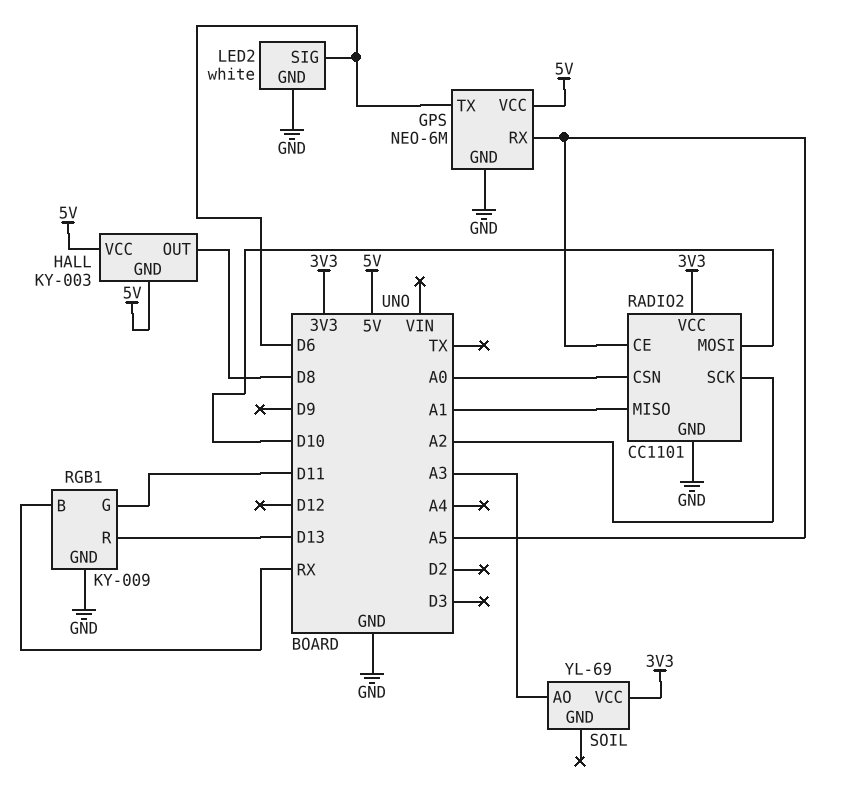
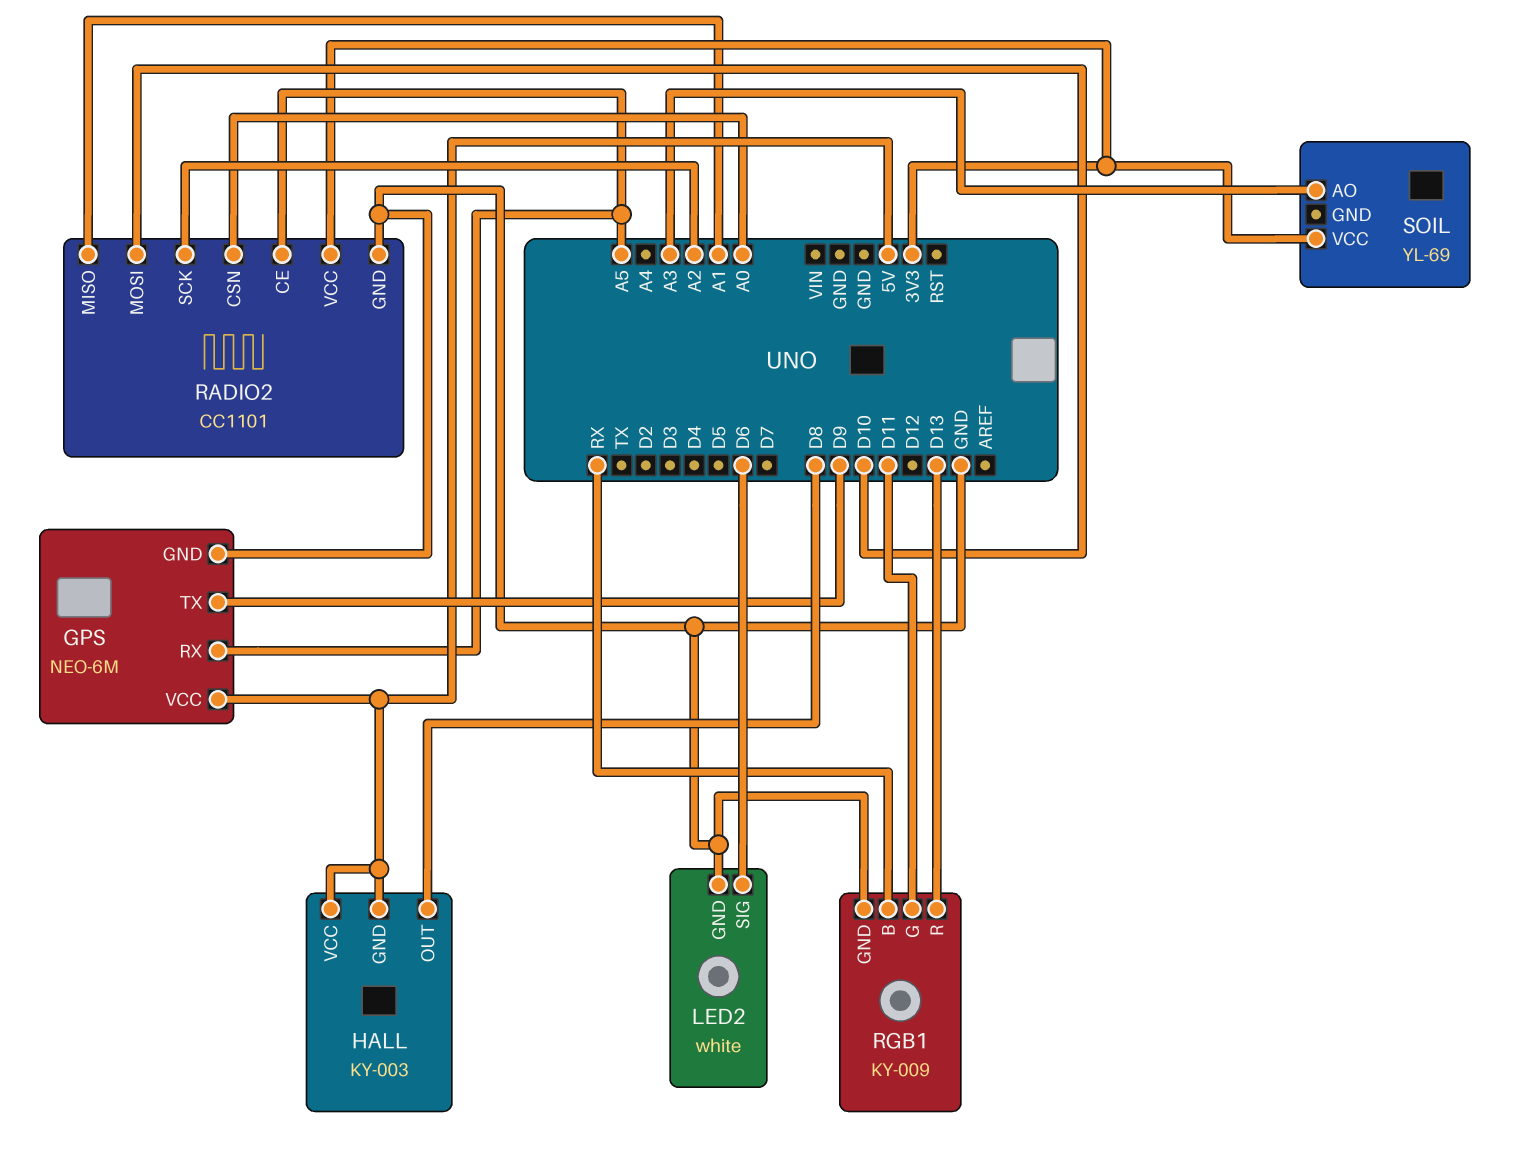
GPS pin TX: D6 -> D9

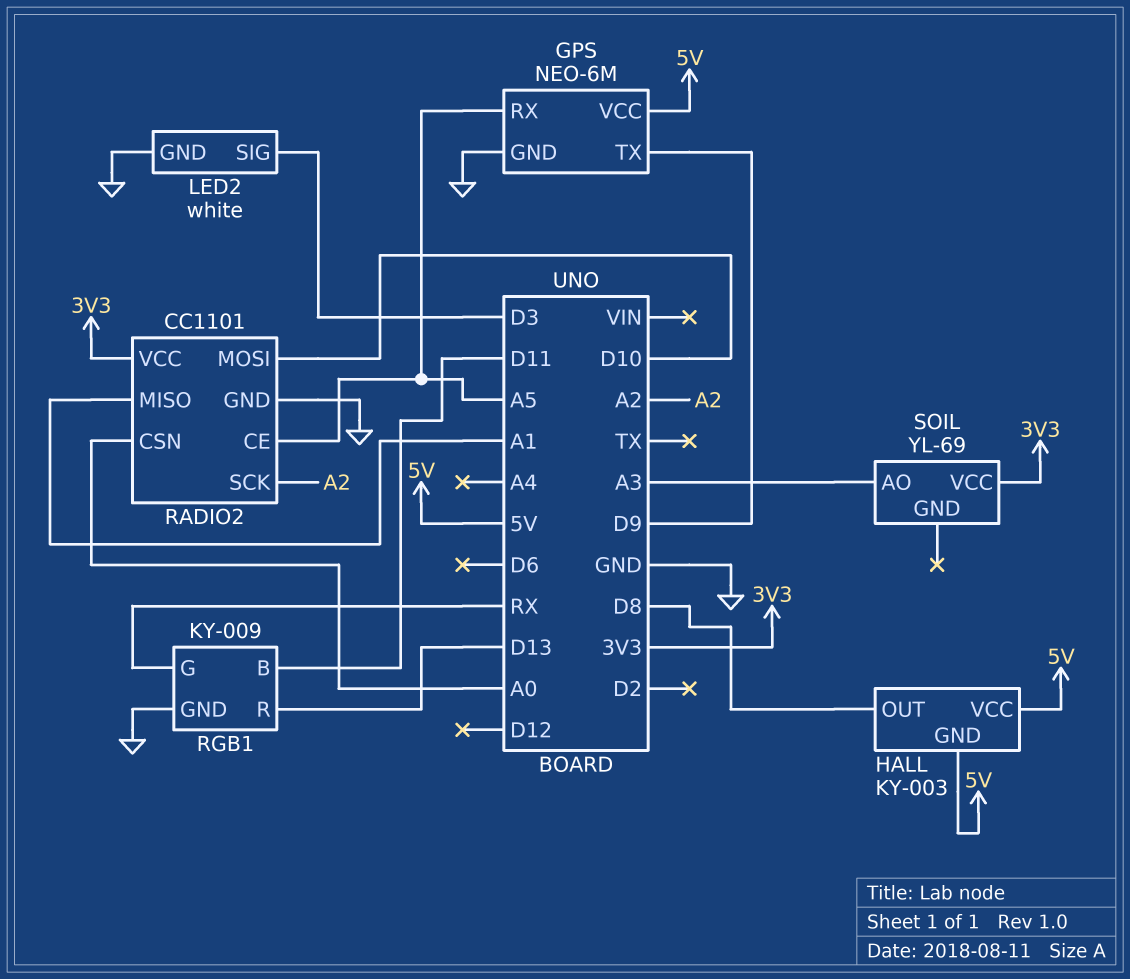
LED2 pin SIG: D6 -> D3
RGB1 pin B: RX -> D11
RGB1 pin G: D11 -> RX

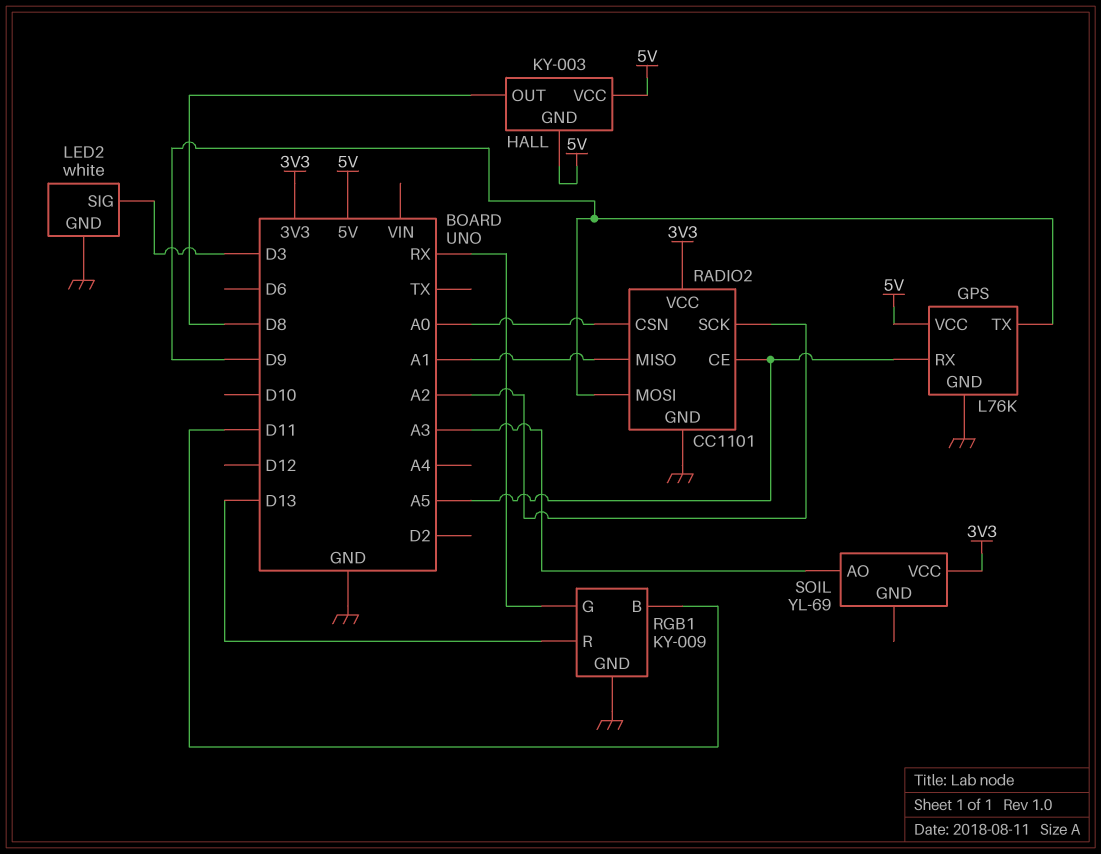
GPS: NEO-6M -> L76K
RADIO2 pin MOSI: D10 -> D9

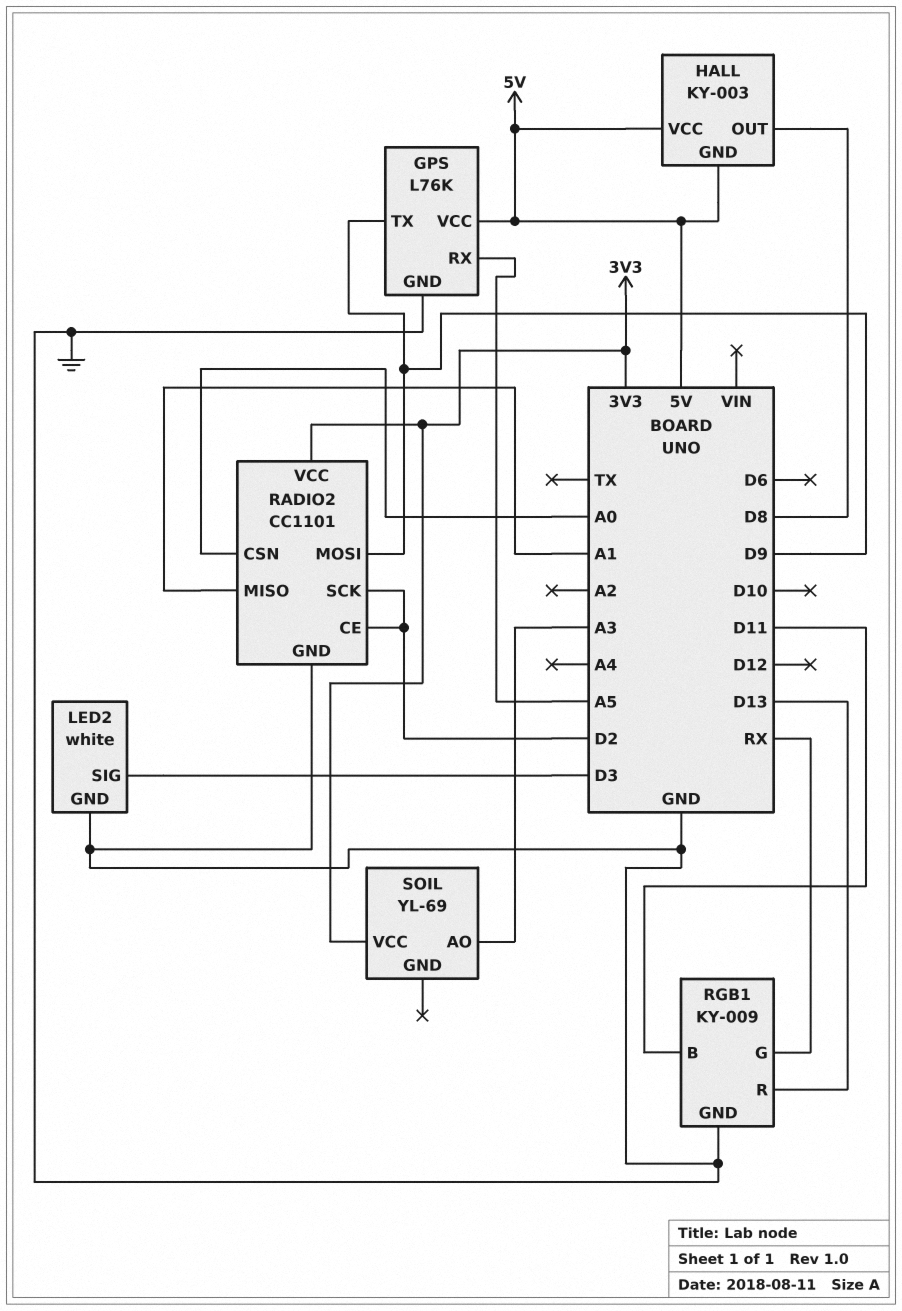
RADIO2 pin CE: A5 -> D2
RADIO2 pin SCK: A2 -> D2

